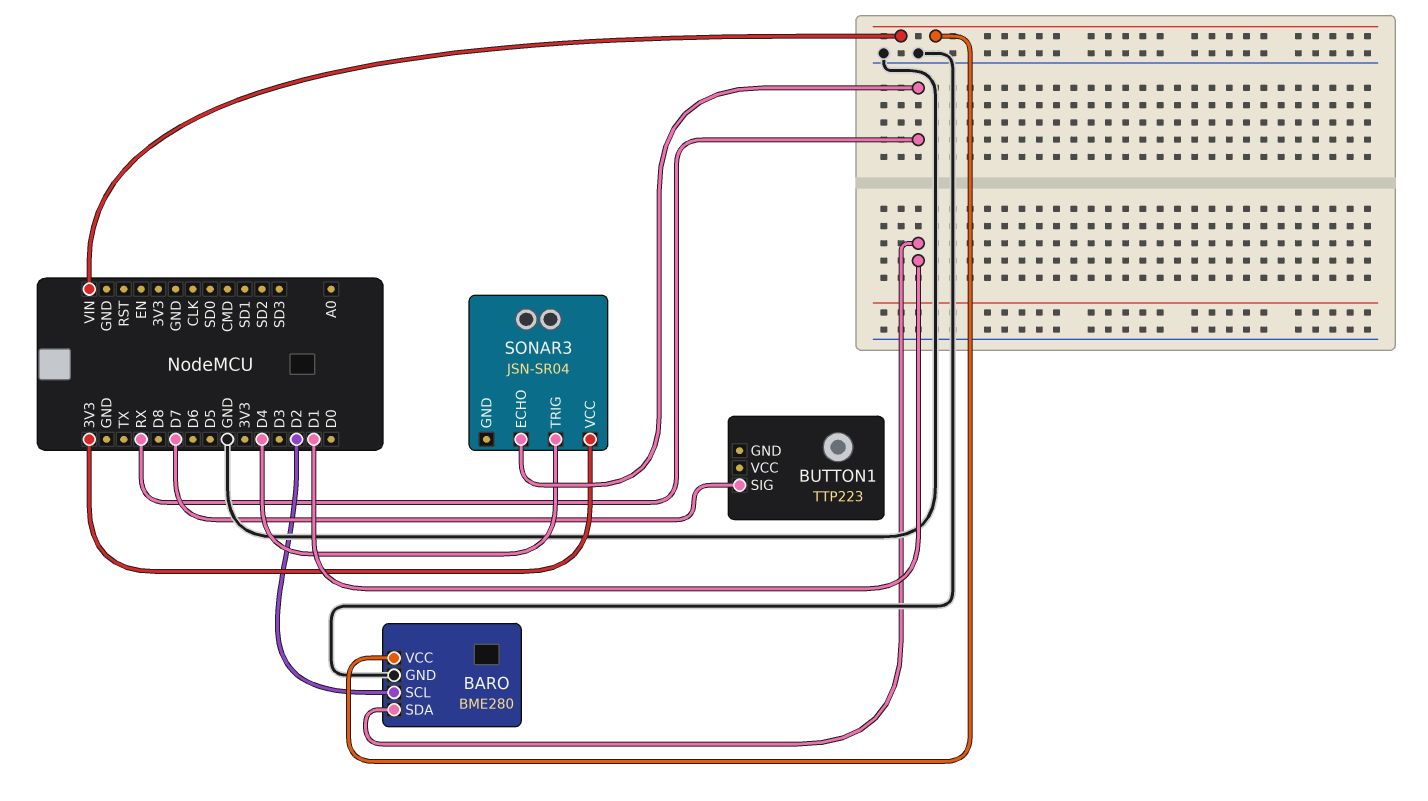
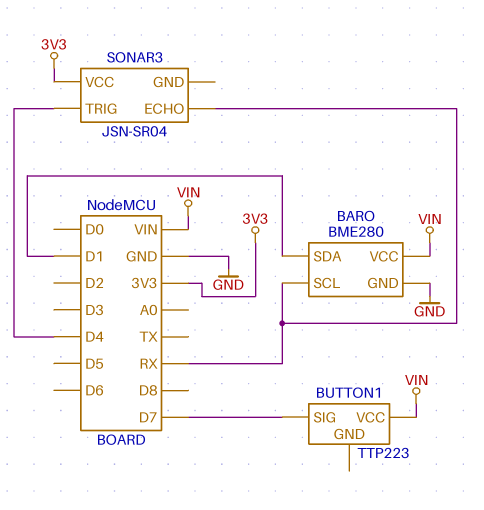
BARO pin SCL: D2 -> RX
BUTTON1 pin VCC: none -> VIN

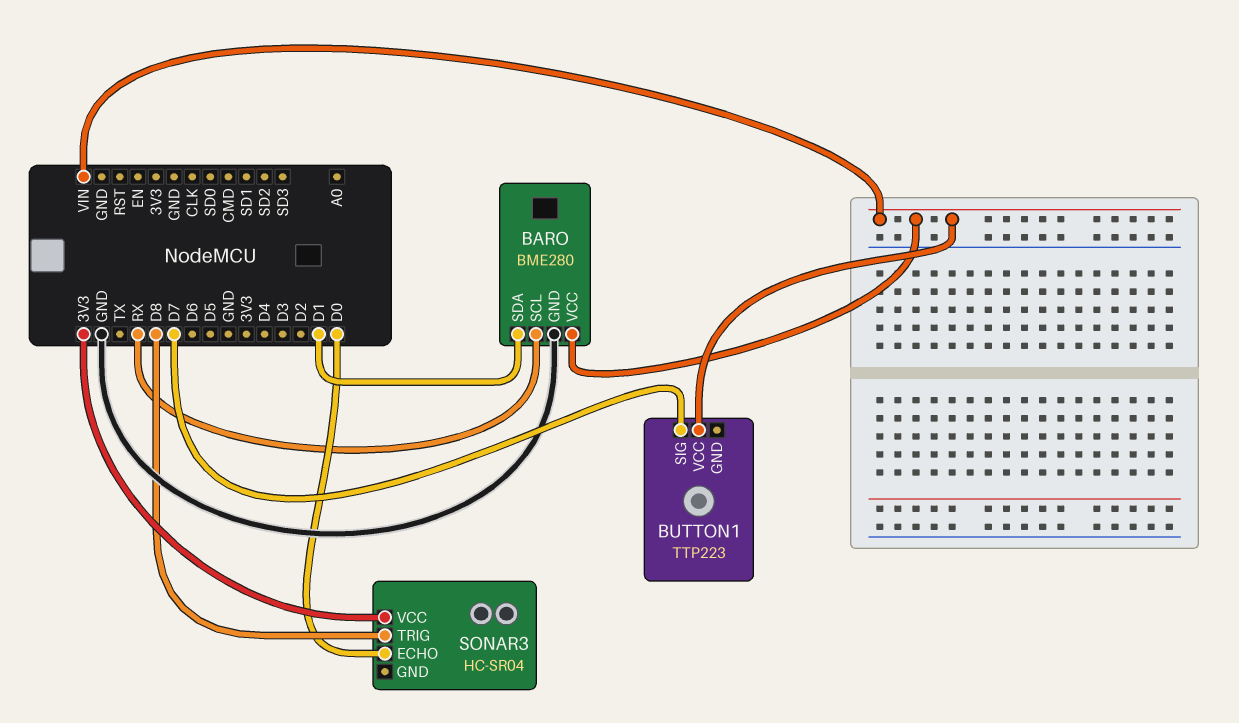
SONAR3: JSN-SR04 -> HC-SR04
SONAR3 pin ECHO: RX -> D0
SONAR3 pin TRIG: D4 -> D8

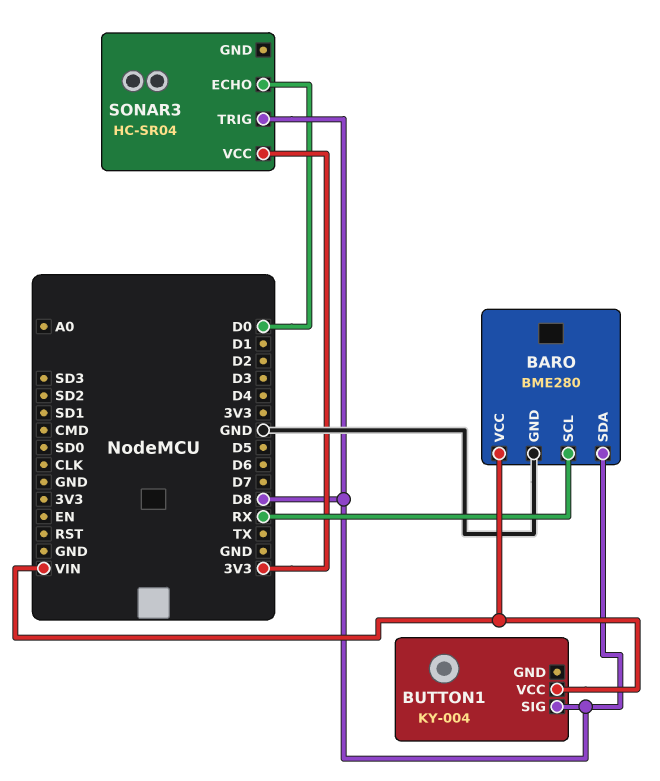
BARO pin SDA: D1 -> D8
BUTTON1: TTP223 -> KY-004
BUTTON1 pin SIG: D7 -> D8

